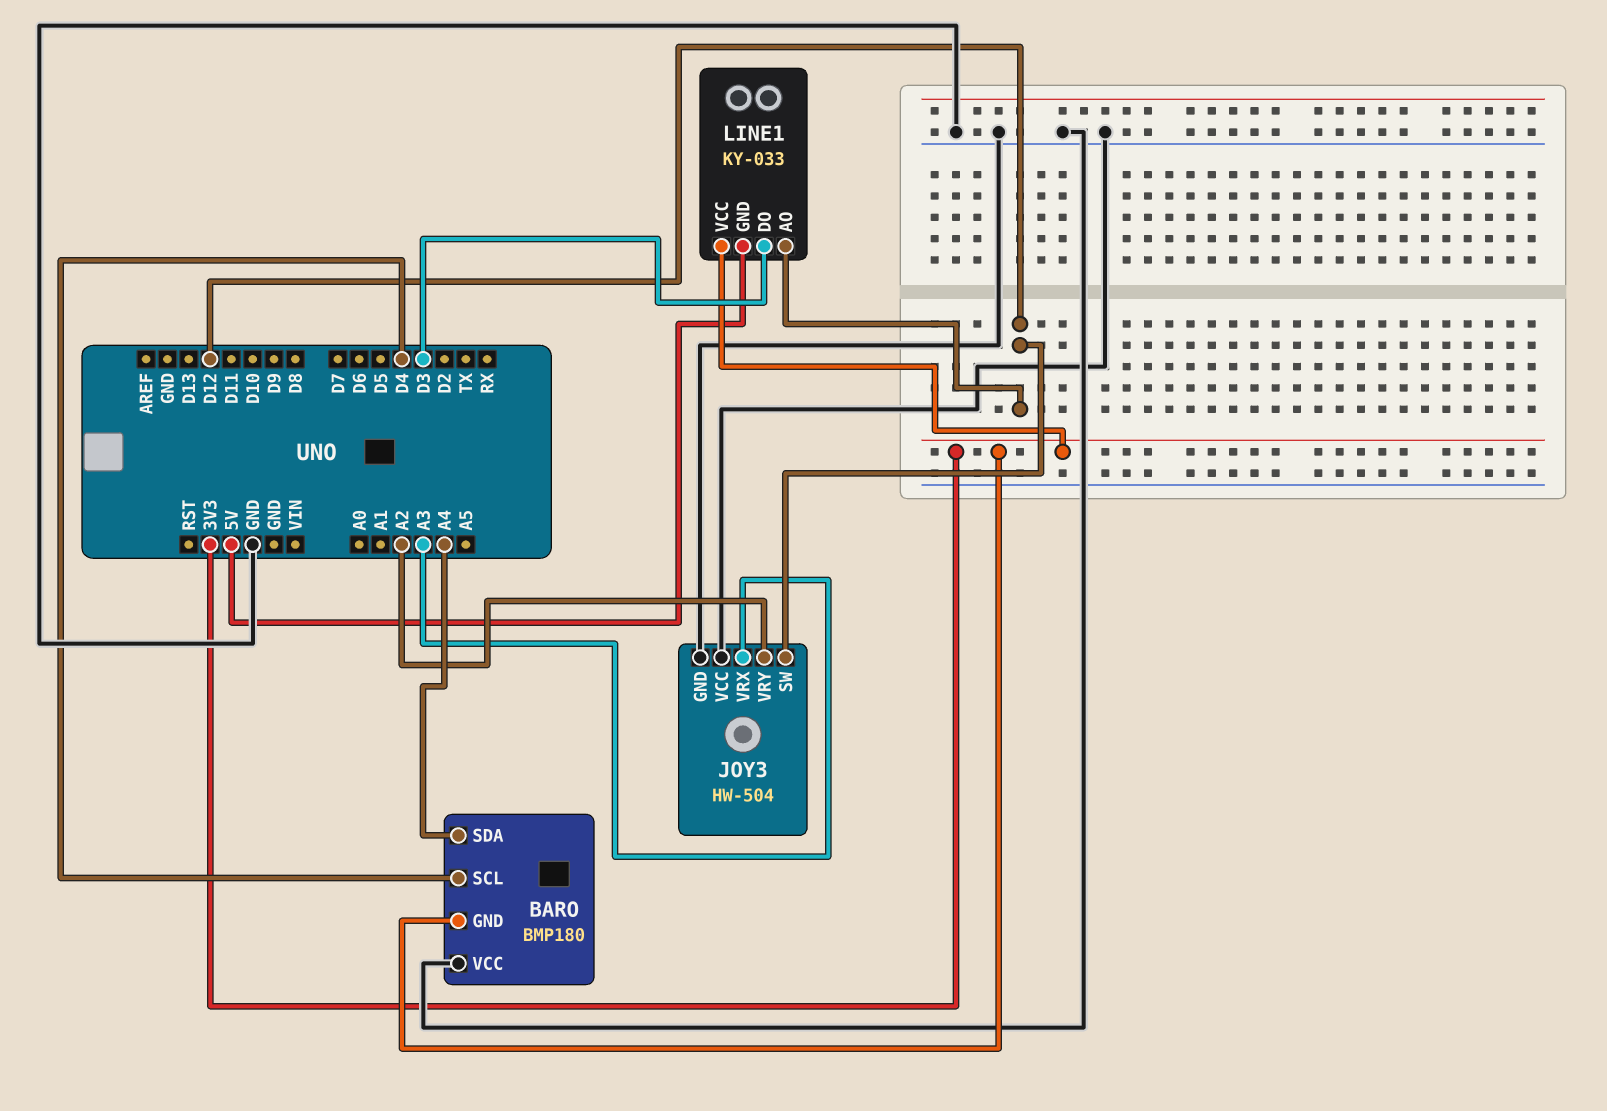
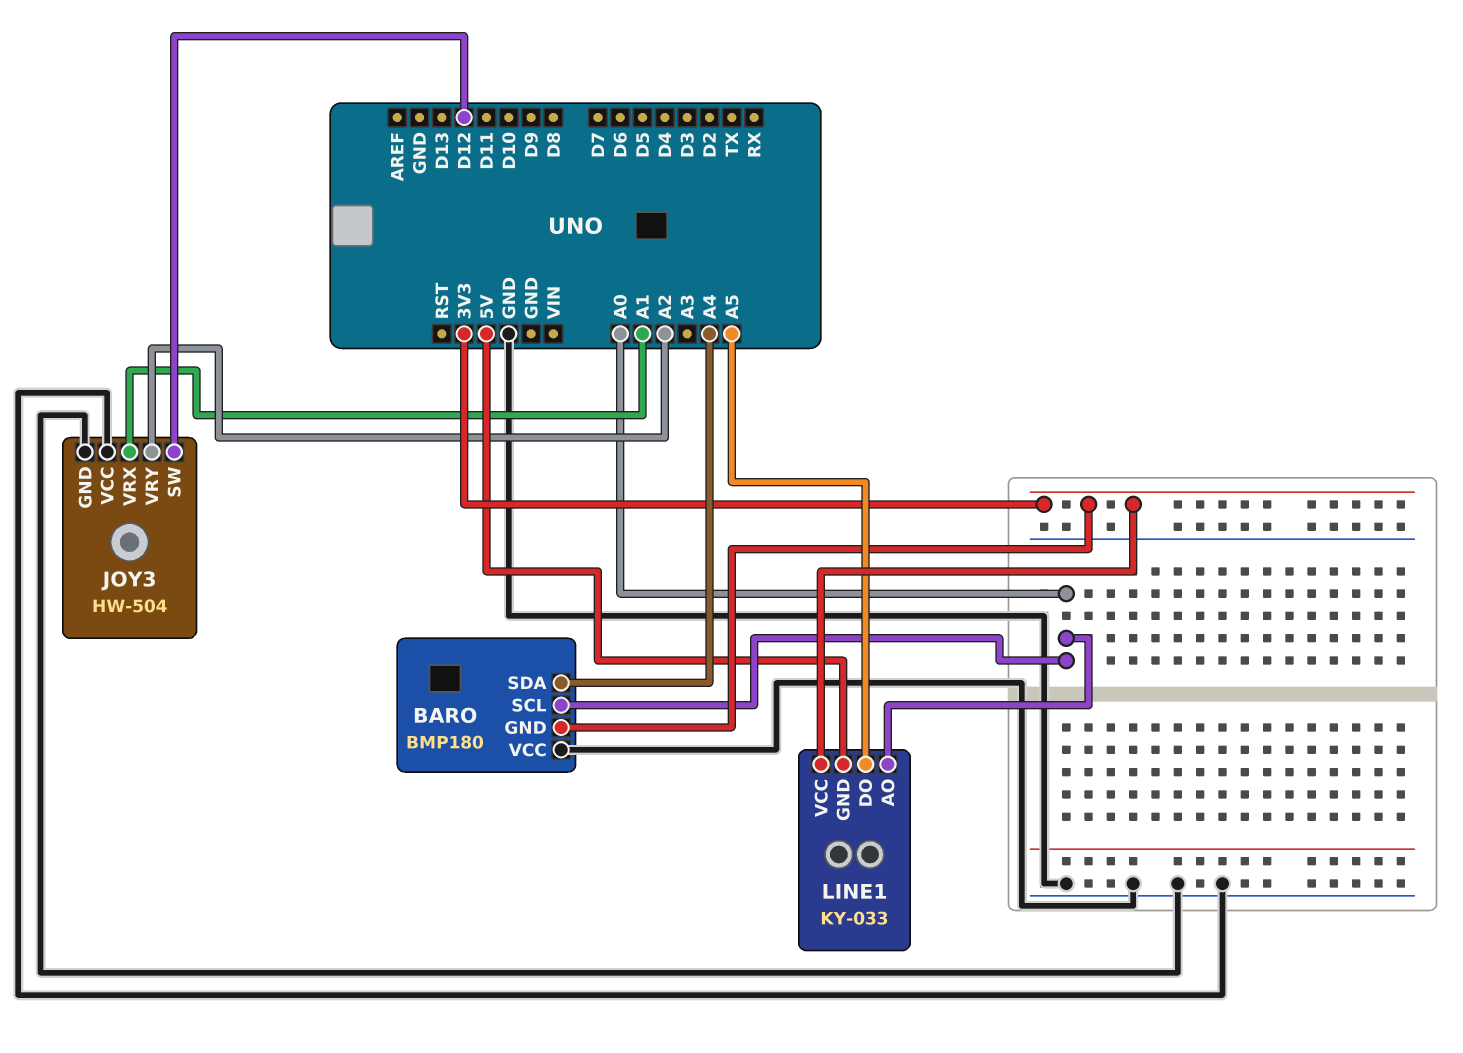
BARO pin SCL: D4 -> A0
JOY3 pin VRX: A3 -> A1
LINE1 pin AO: D12 -> A0
LINE1 pin DO: D3 -> A5

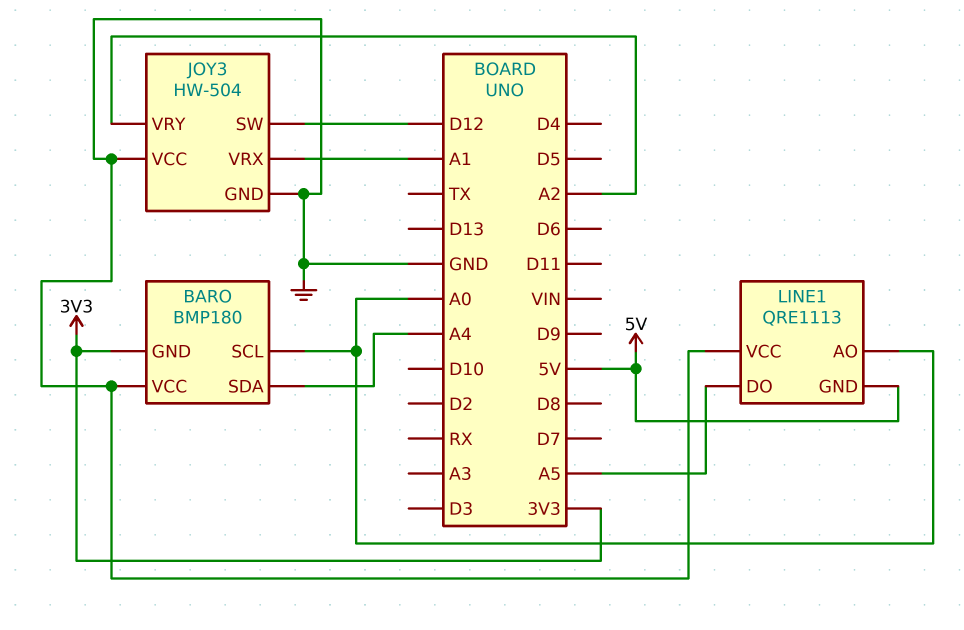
LINE1: KY-033 -> QRE1113
LINE1 pin VCC: 3V3 -> GND

